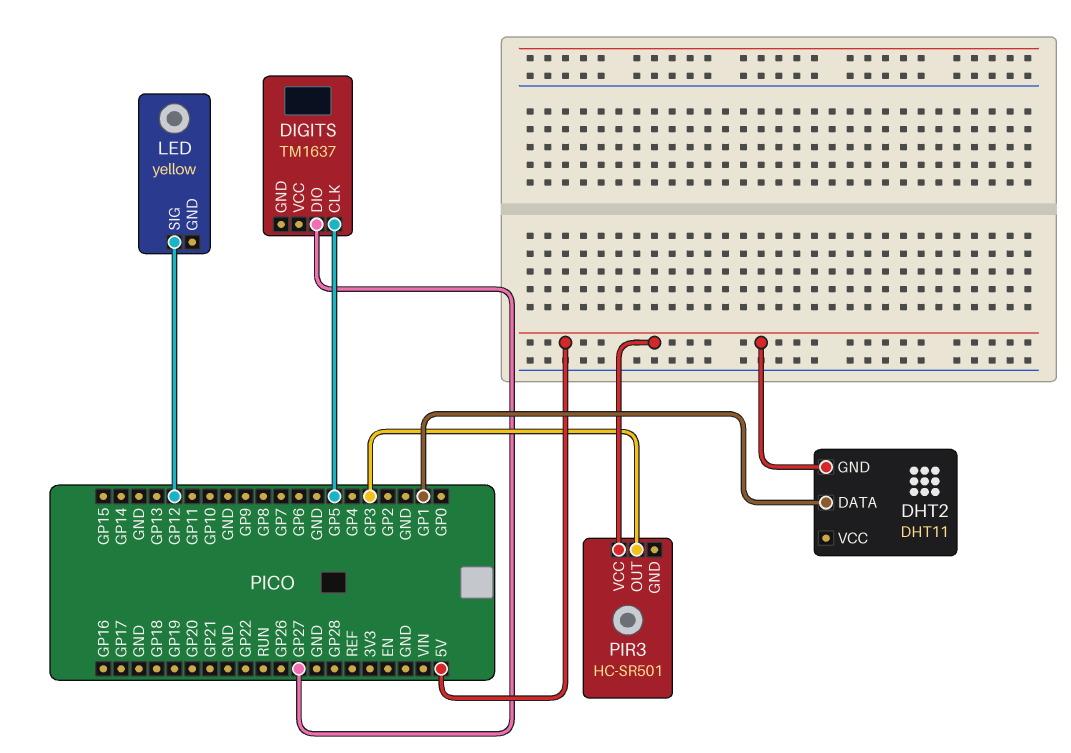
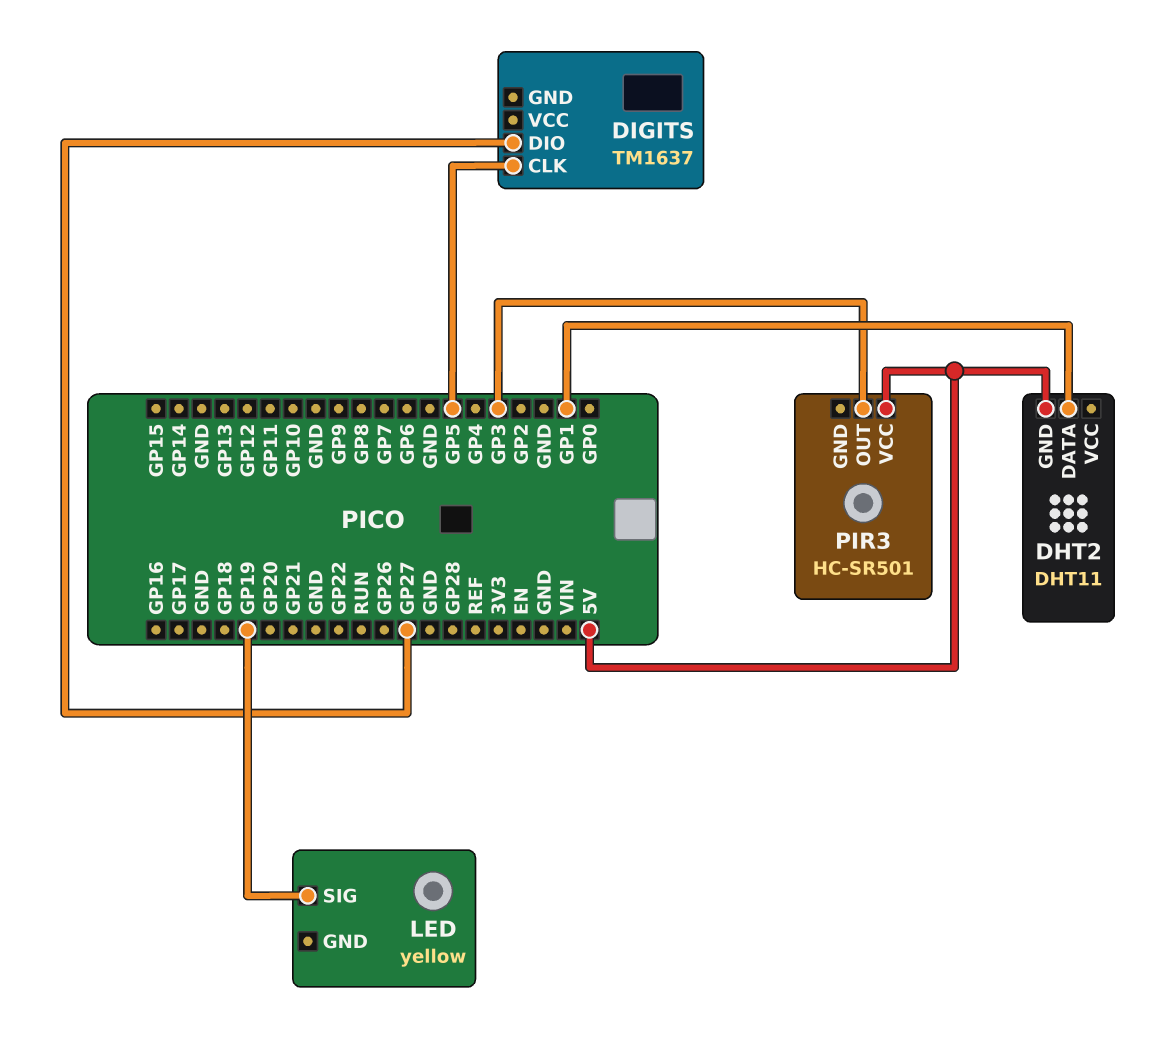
LED pin SIG: GP12 -> GP19

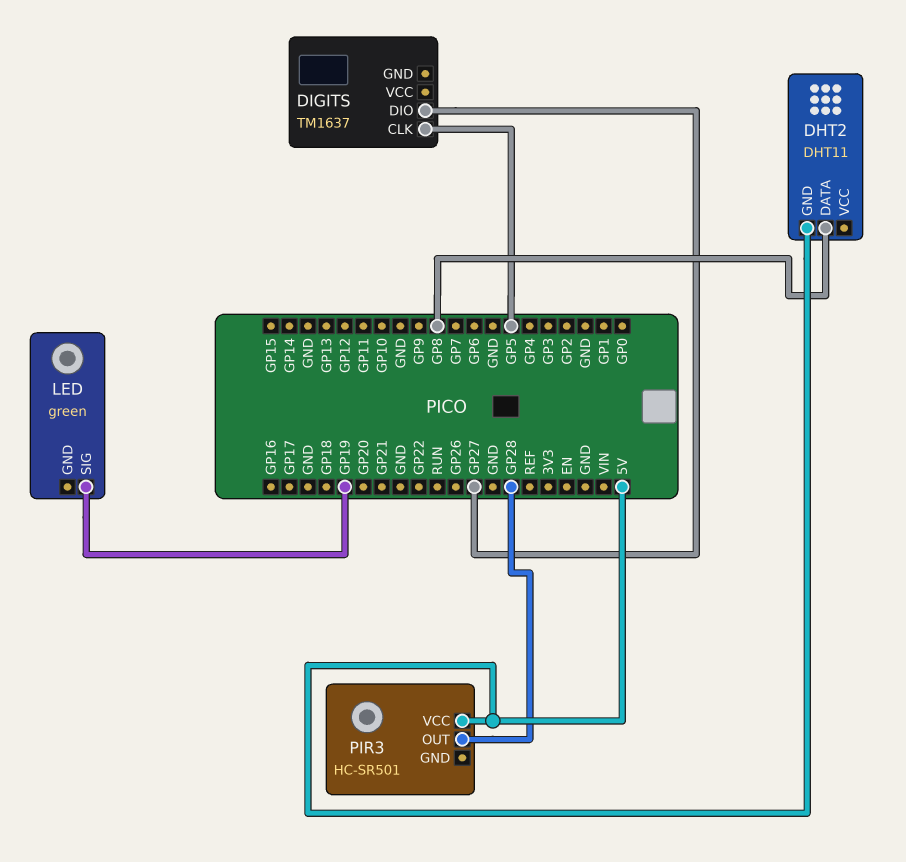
DHT2 pin DATA: GP1 -> GP8
LED: yellow -> green
PIR3 pin OUT: GP3 -> GP28

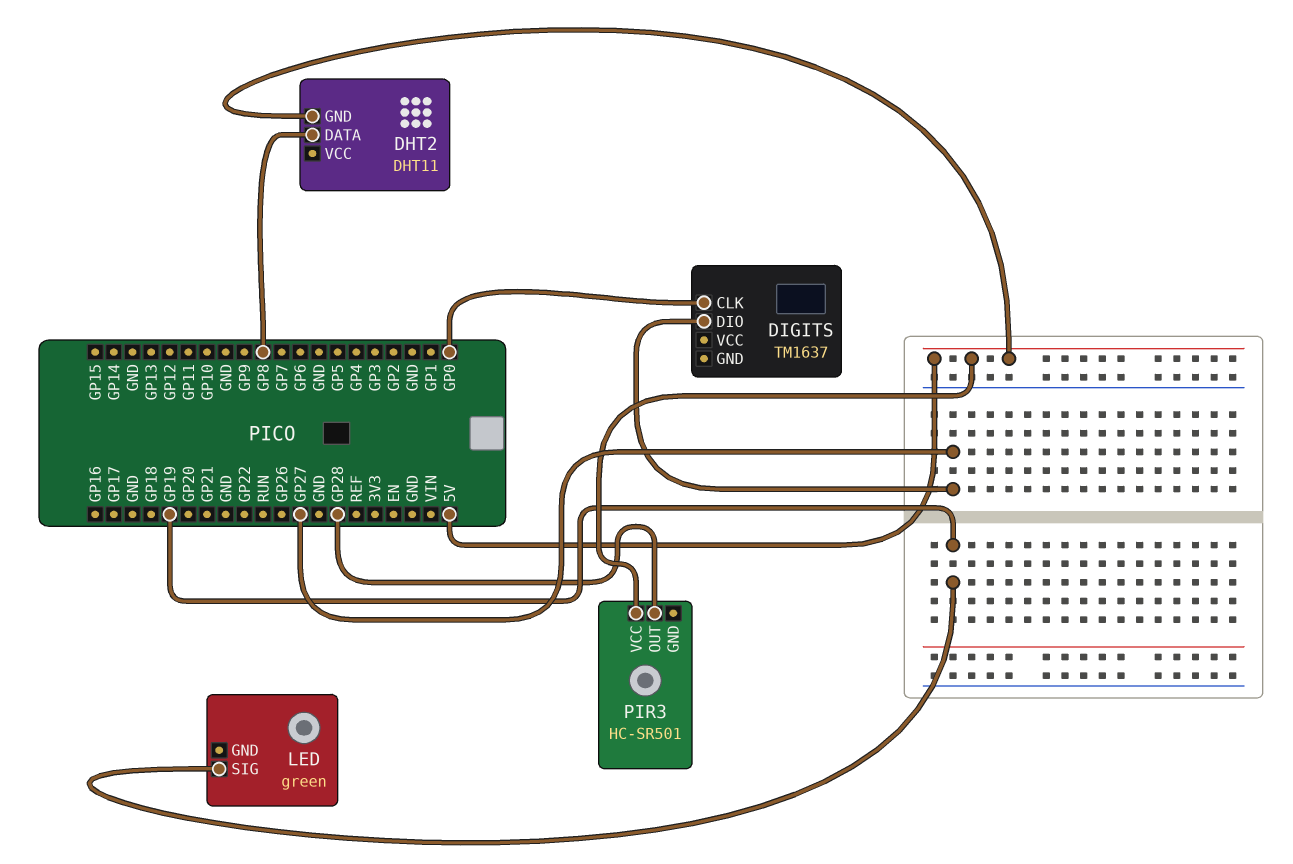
DIGITS pin CLK: GP5 -> GP0

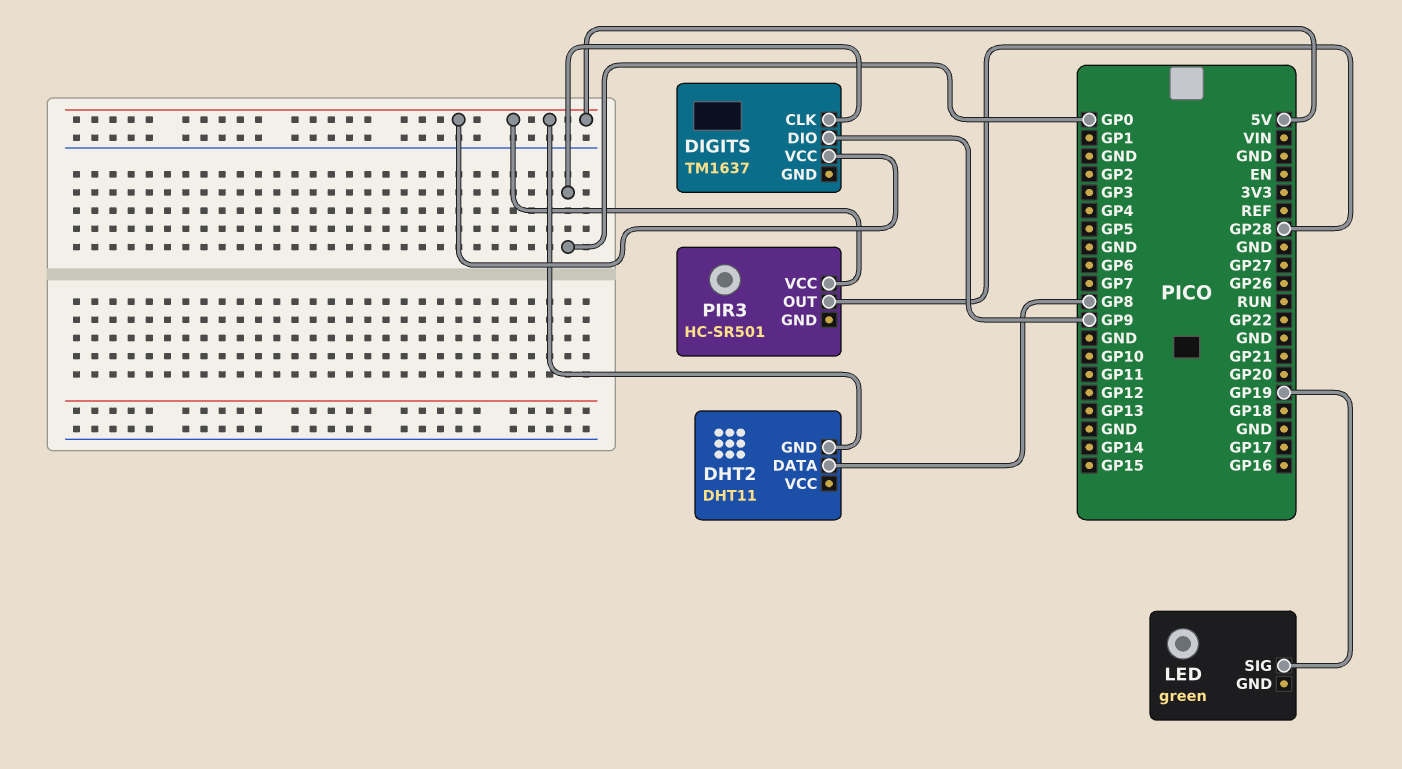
DIGITS pin DIO: GP27 -> GP9
DIGITS pin VCC: none -> 5V

